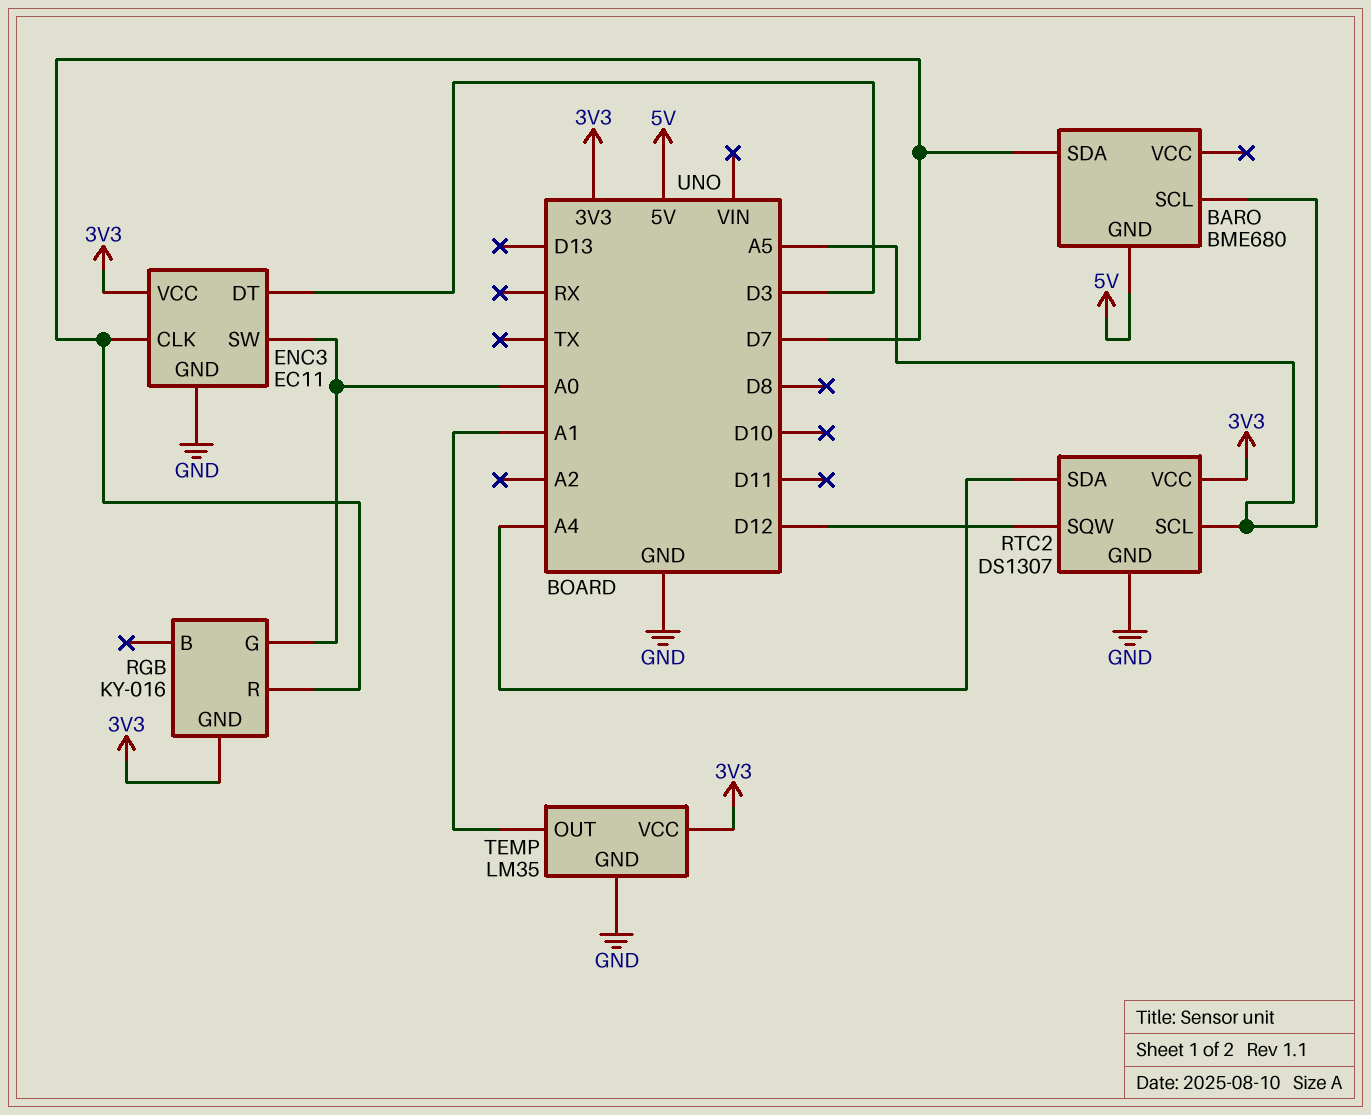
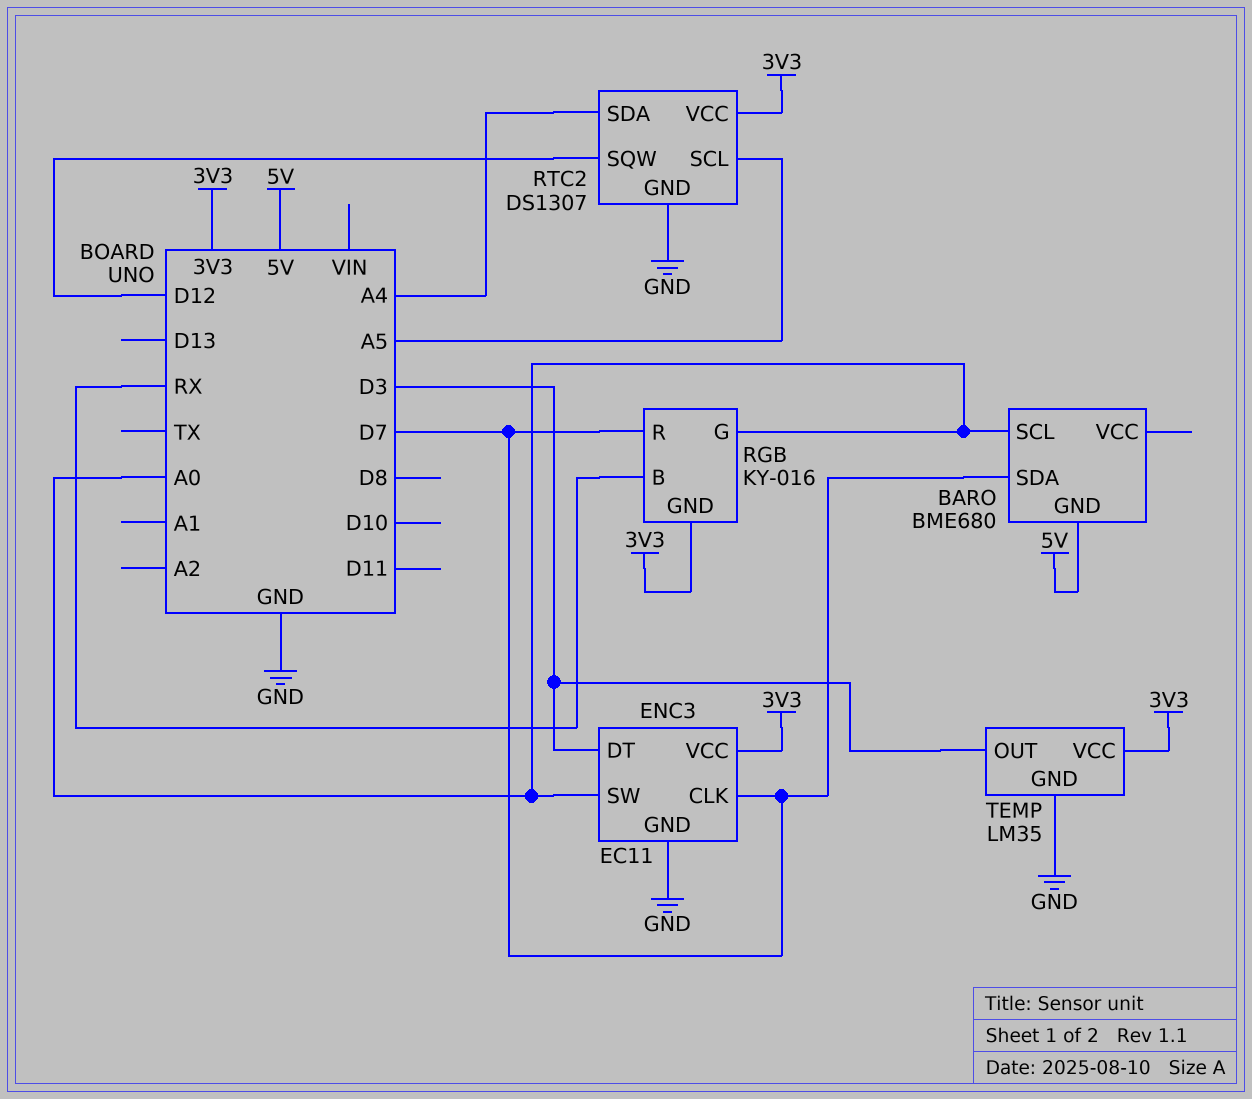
BARO pin SCL: A5 -> A0
RGB pin B: none -> RX
TEMP pin OUT: A1 -> D3

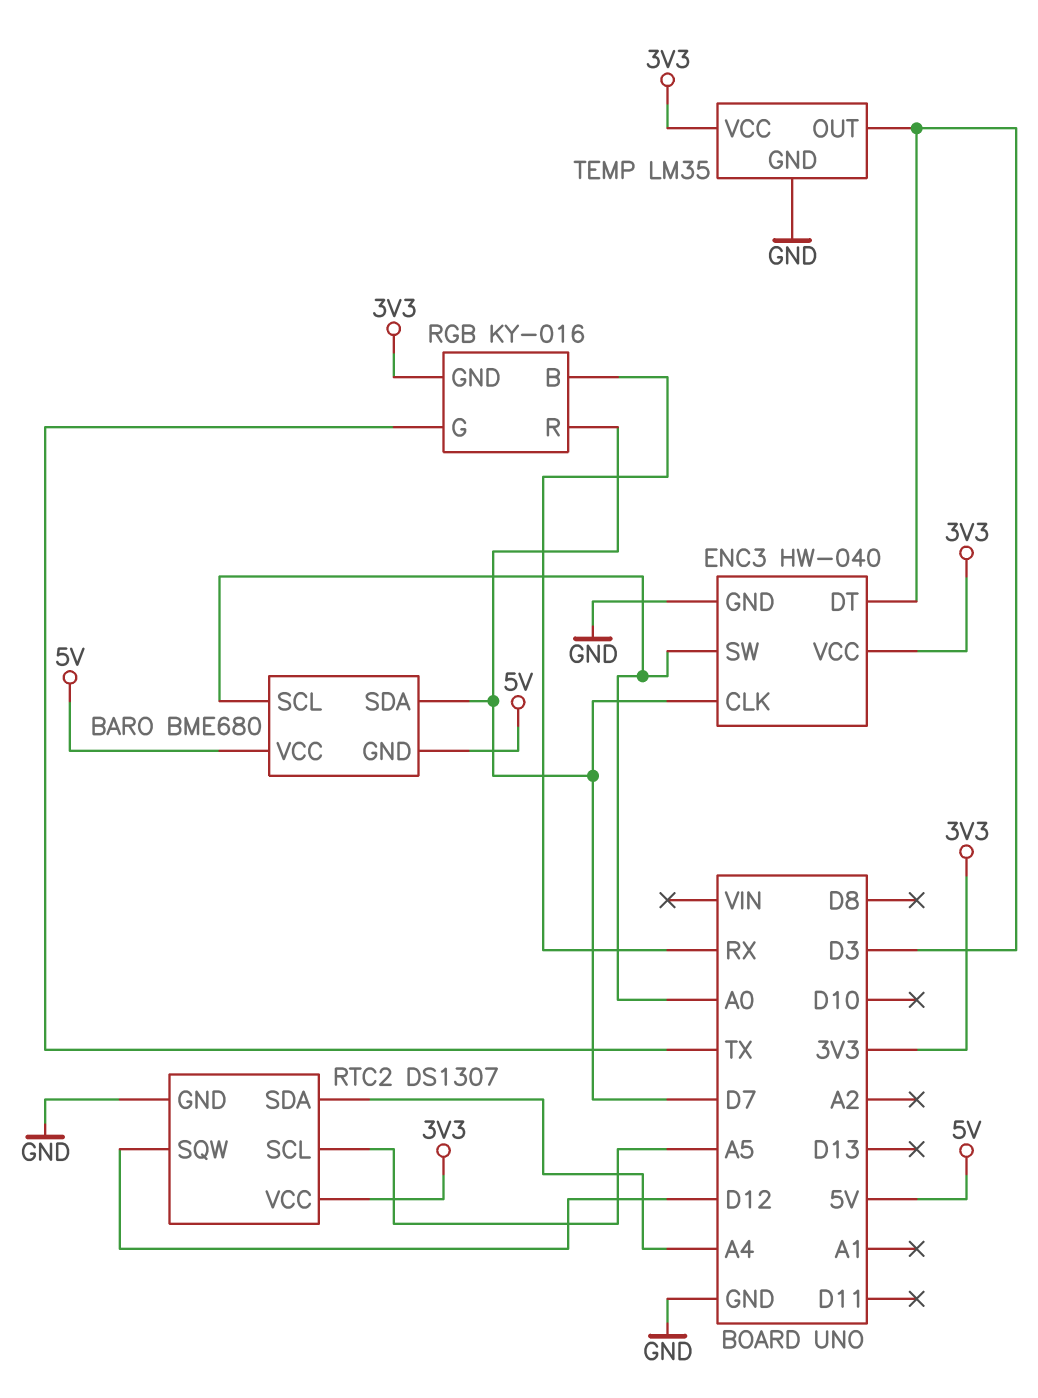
BARO pin VCC: none -> 5V
ENC3: EC11 -> HW-040
RGB pin G: A0 -> TX

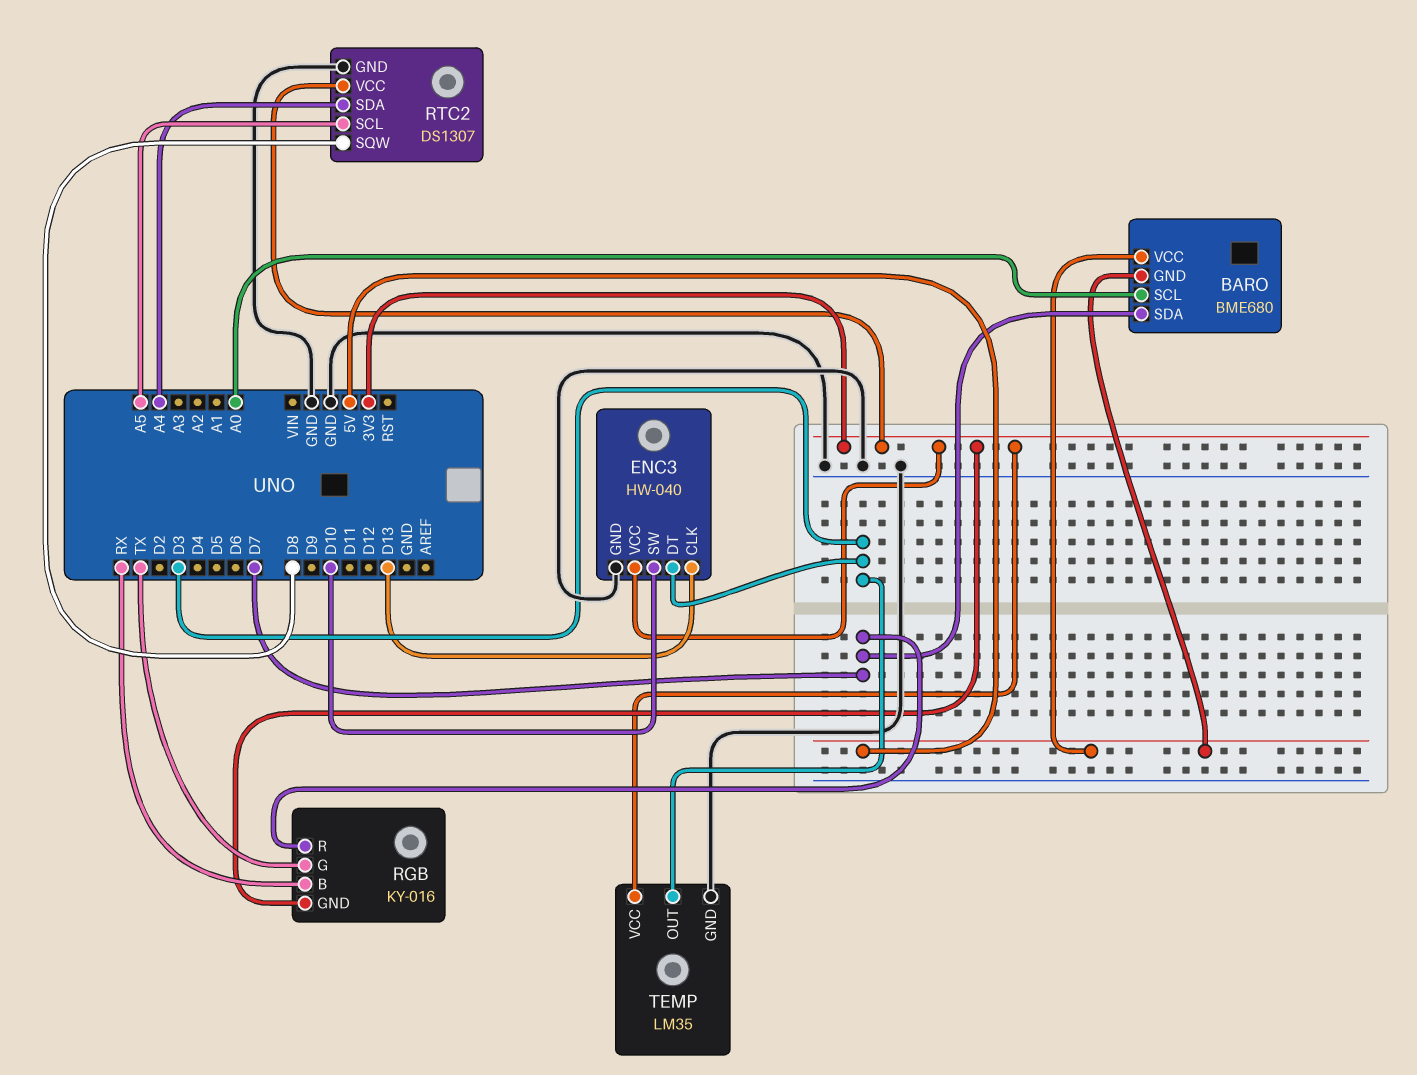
ENC3 pin CLK: D7 -> D13
ENC3 pin SW: A0 -> D10
RTC2 pin SQW: D12 -> D8

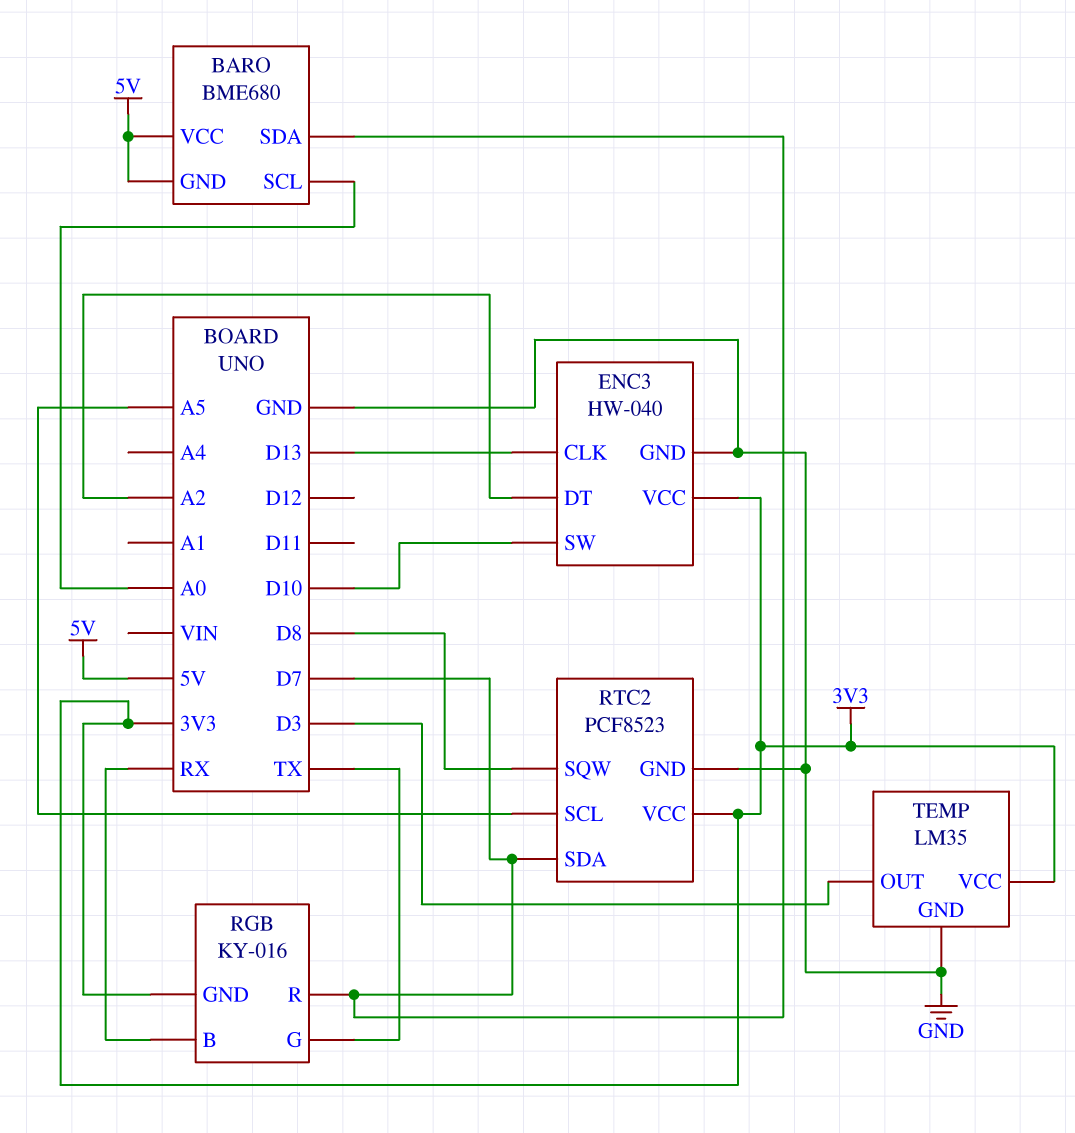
ENC3 pin DT: D3 -> A2
RTC2: DS1307 -> PCF8523
RTC2 pin SDA: A4 -> D7

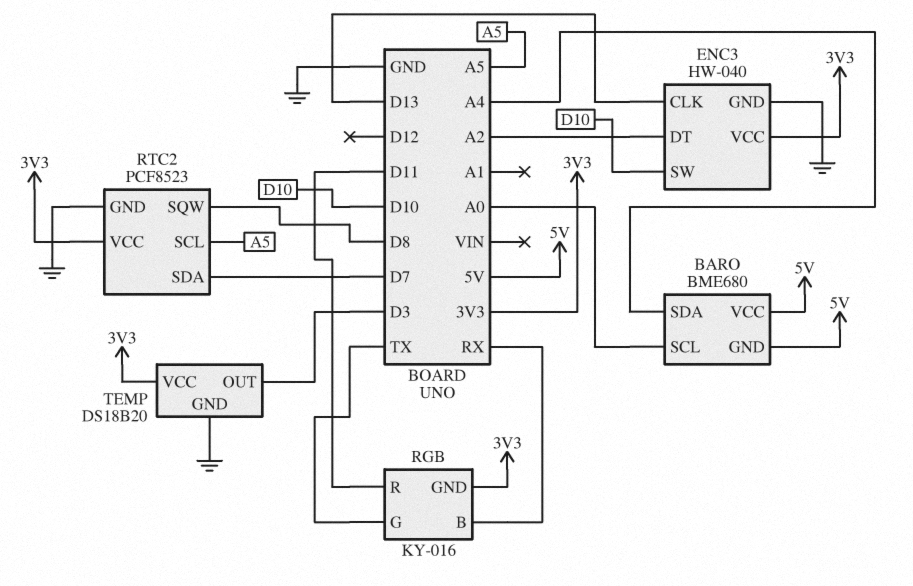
BARO pin SDA: D7 -> A4
RGB pin R: D7 -> D11
TEMP: LM35 -> DS18B20

